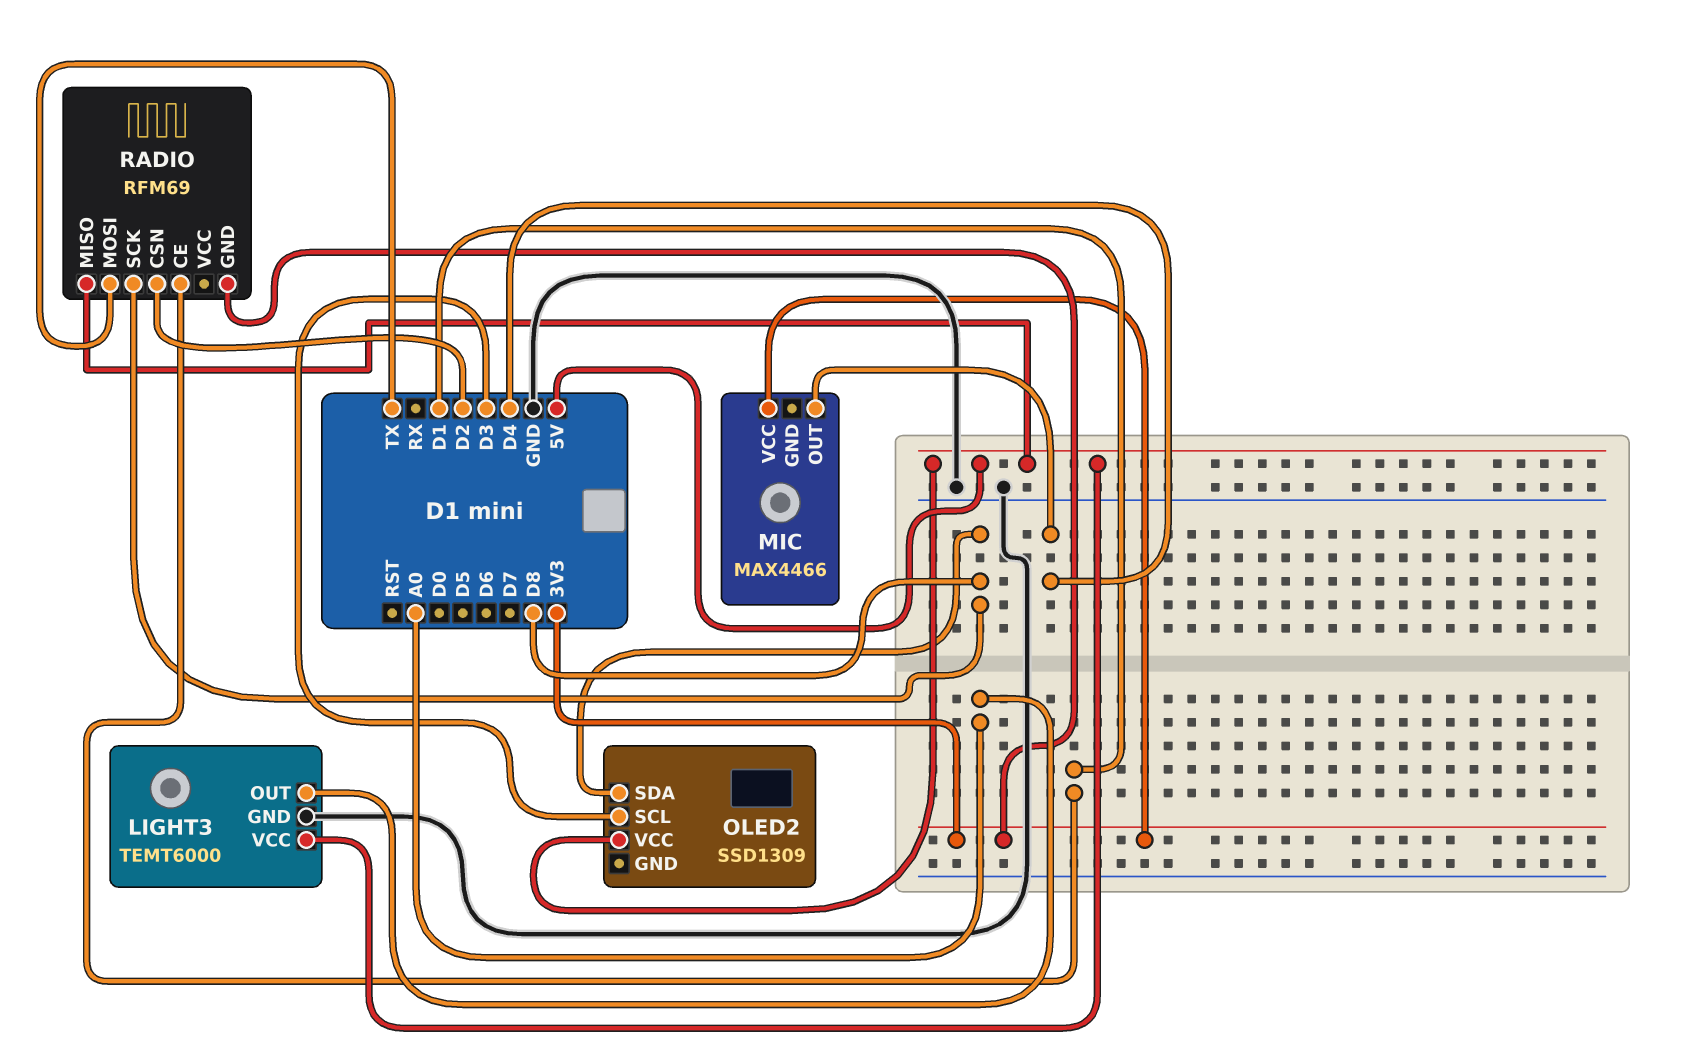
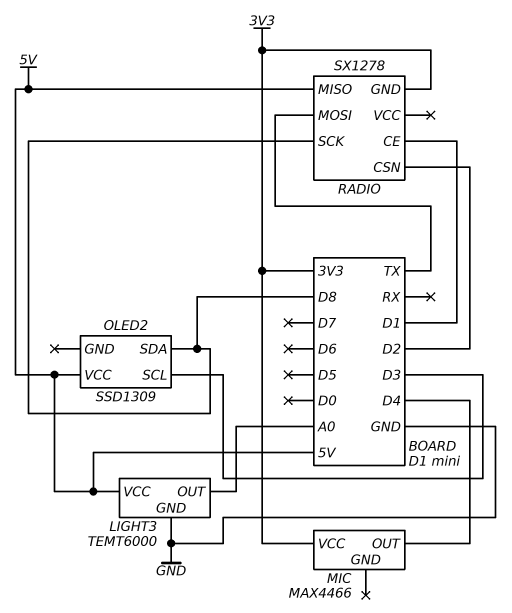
RADIO: RFM69 -> SX1278

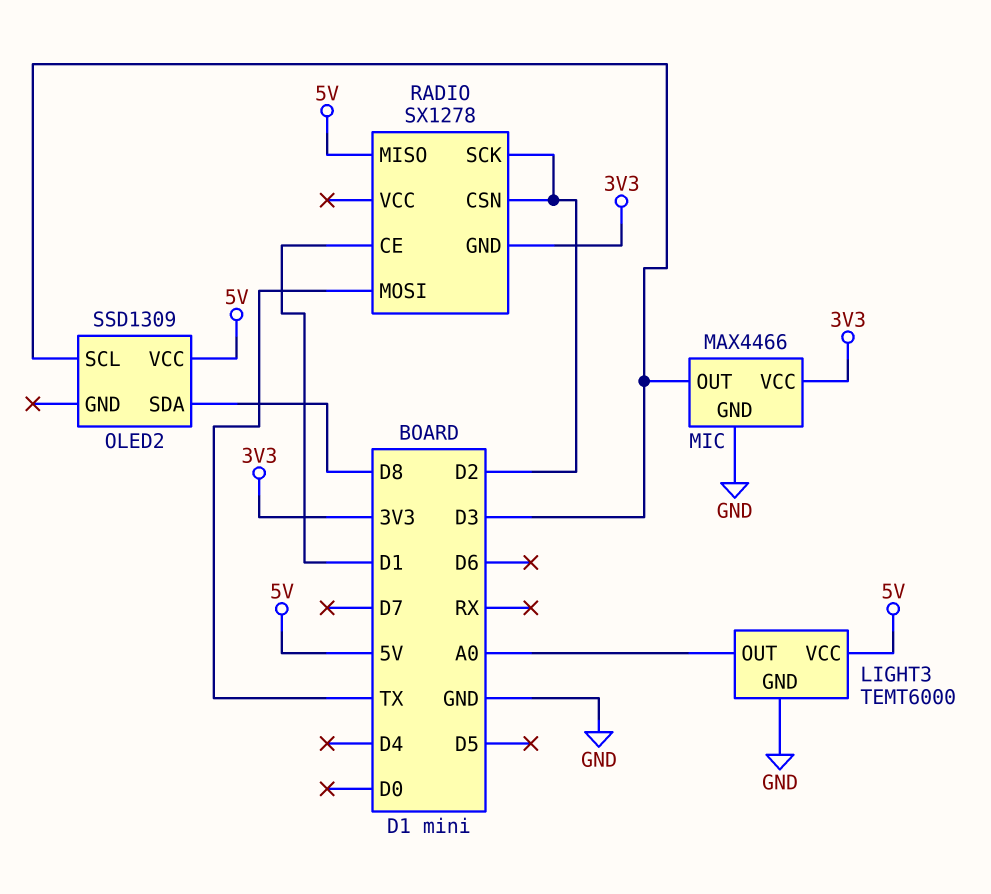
MIC pin GND: none -> GND
MIC pin OUT: D4 -> D3
RADIO pin SCK: D8 -> D2

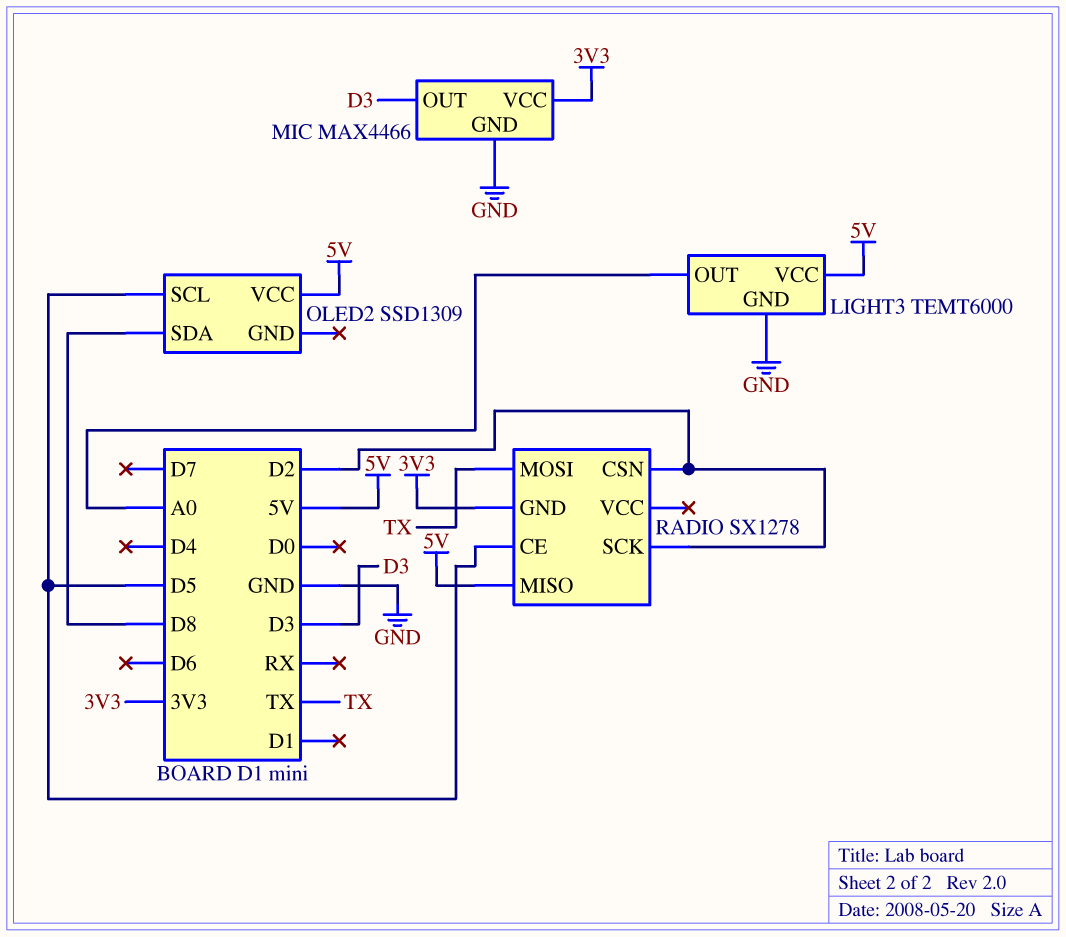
OLED2 pin SCL: D3 -> D5
RADIO pin CE: D1 -> D5

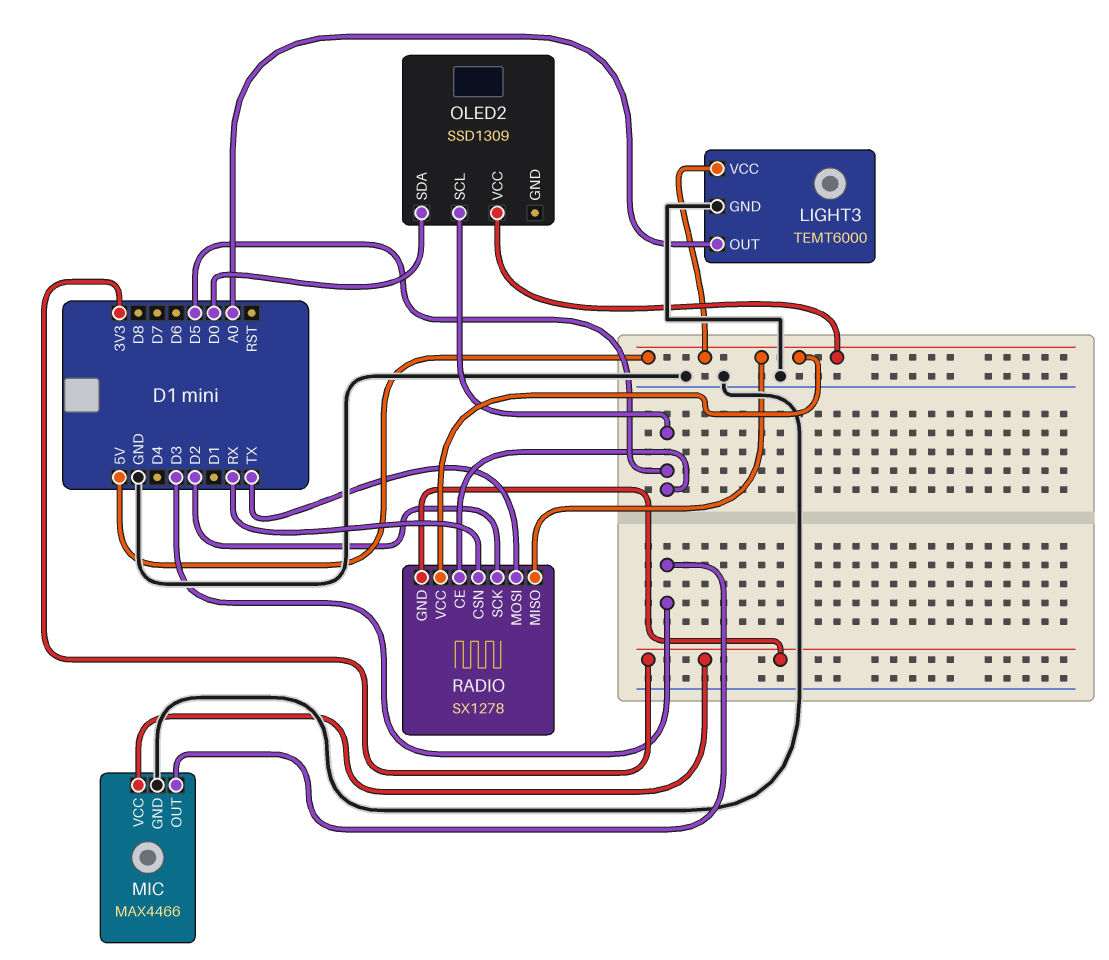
OLED2 pin SDA: D8 -> D0
RADIO pin CSN: D2 -> RX
RADIO pin VCC: none -> 5V

